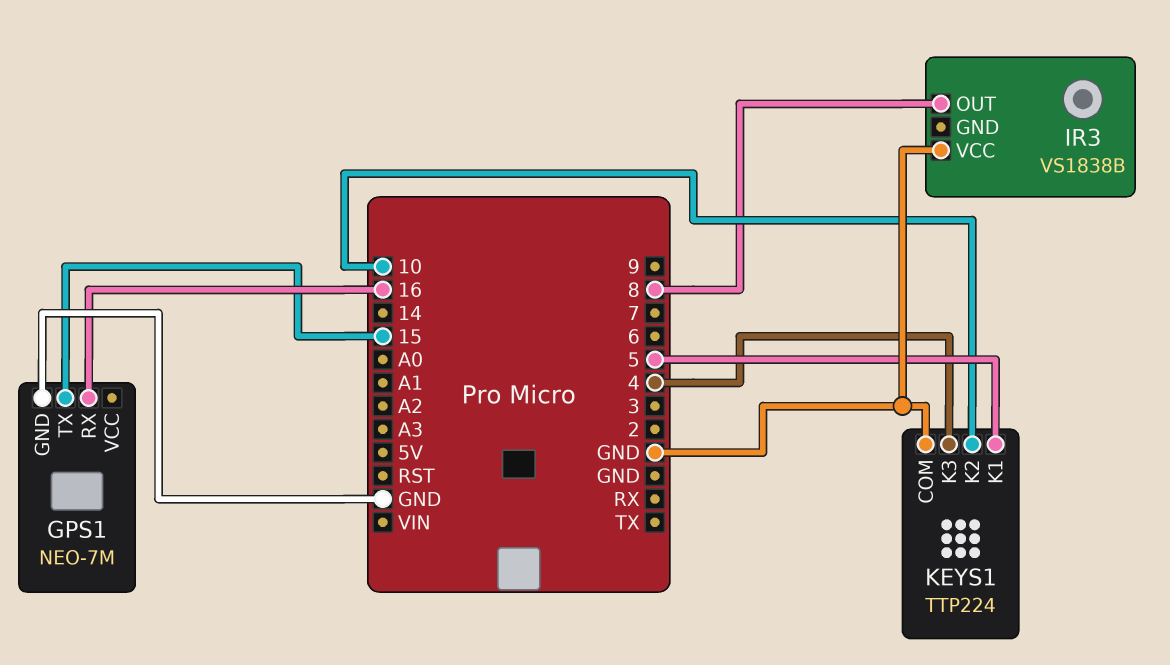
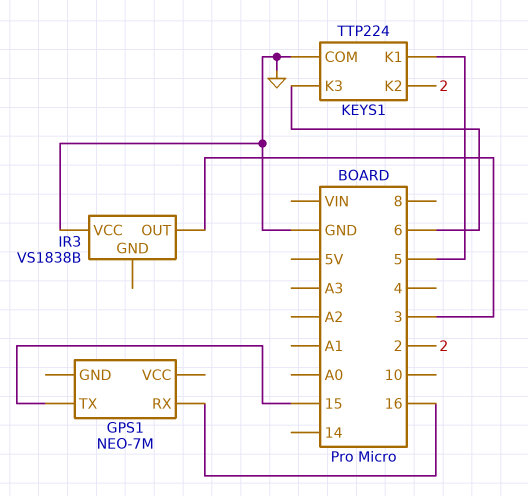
GPS1 pin GND: GND -> none
IR3 pin OUT: 8 -> 3
KEYS1 pin K2: 10 -> 2
KEYS1 pin K3: 4 -> 6

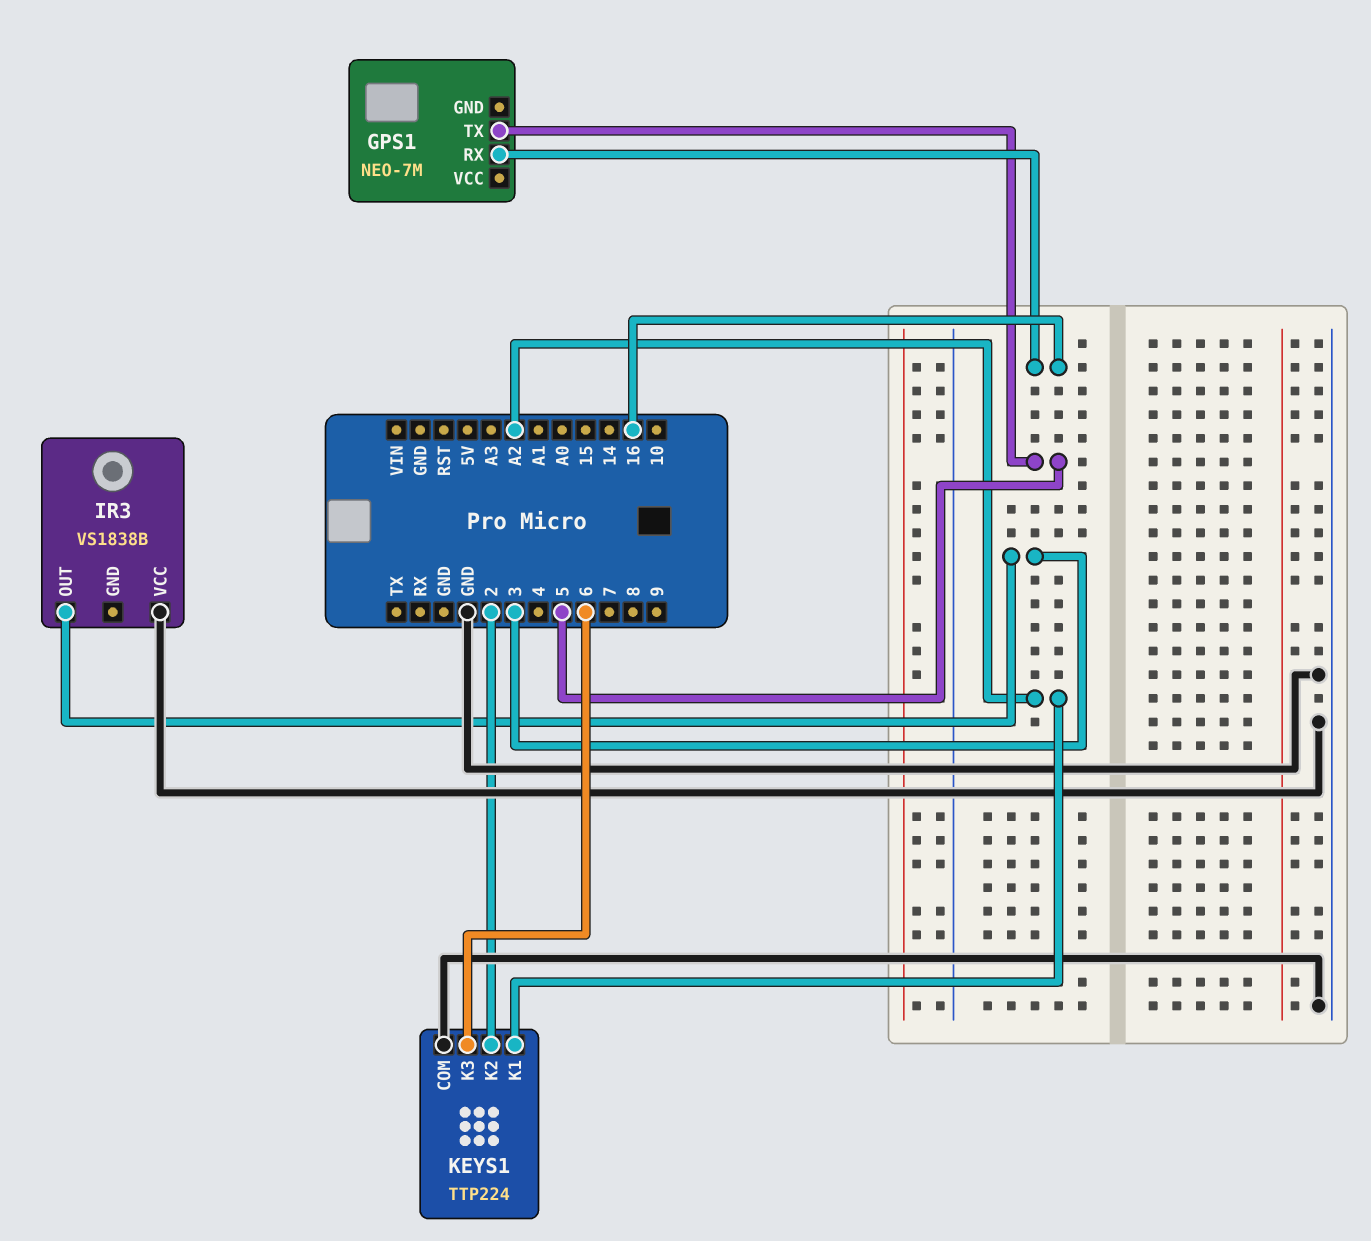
GPS1 pin TX: 15 -> 5
KEYS1 pin K1: 5 -> A2

